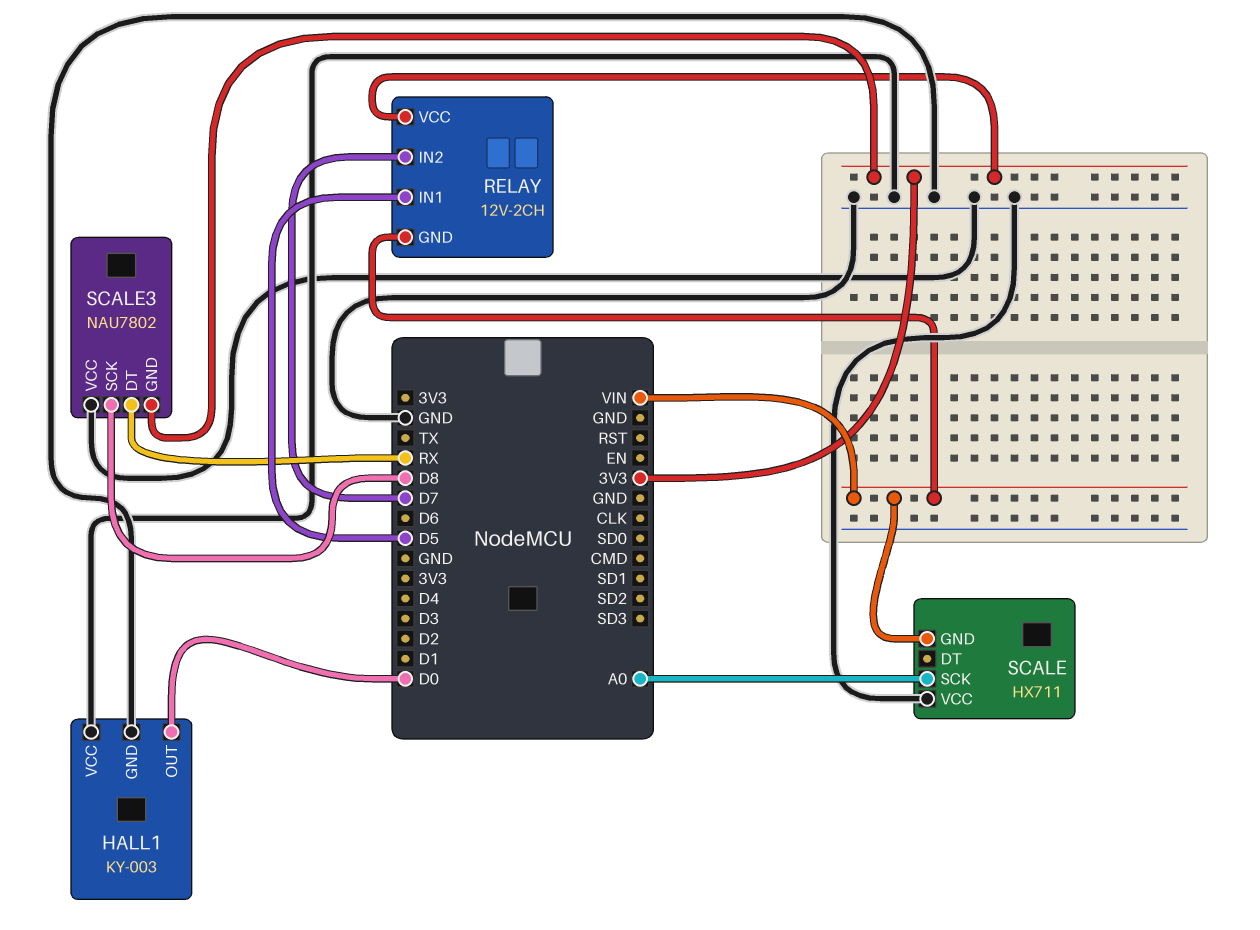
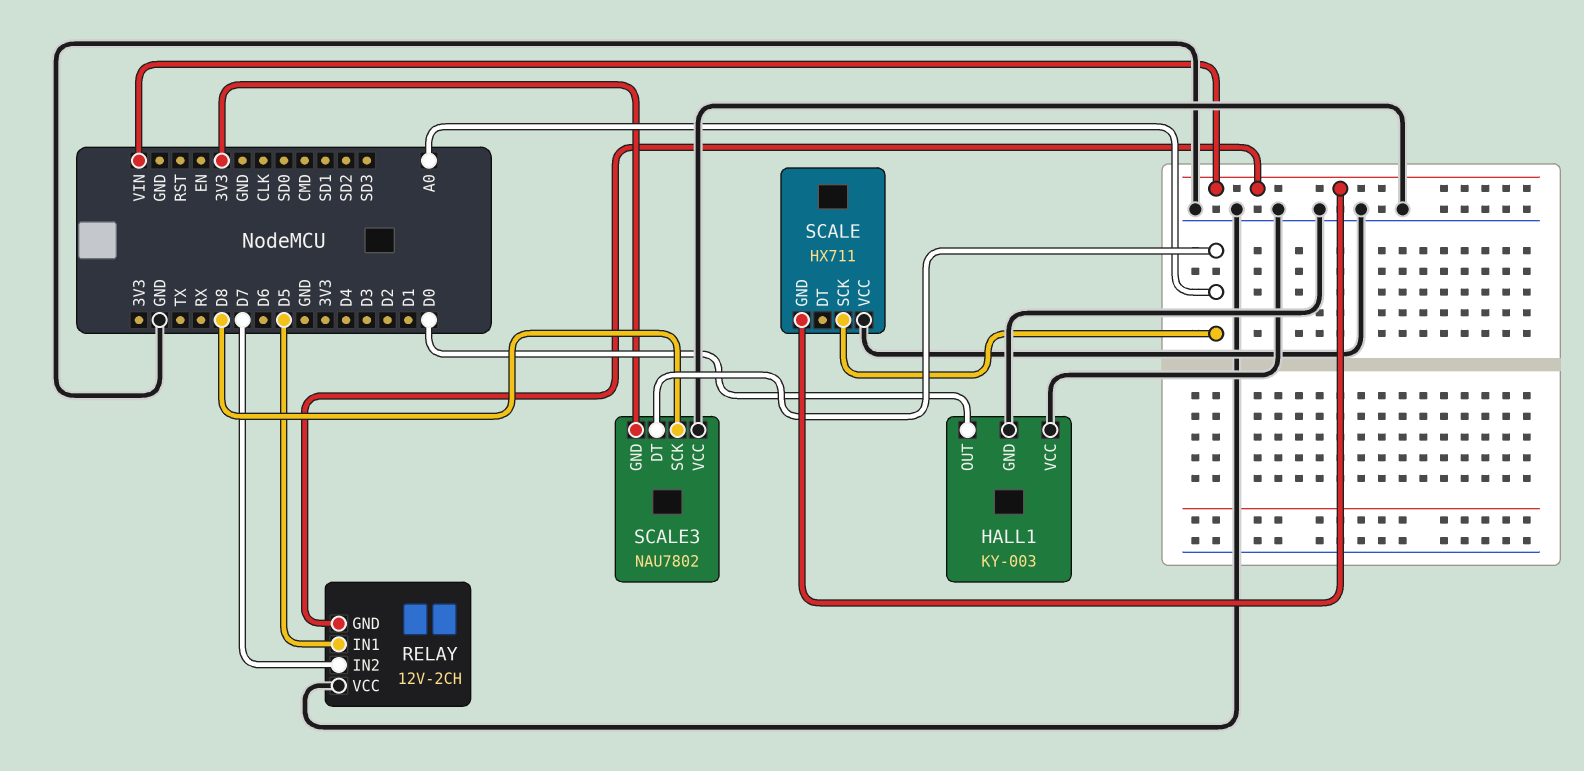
RELAY pin VCC: 3V3 -> GND
SCALE3 pin DT: RX -> A0

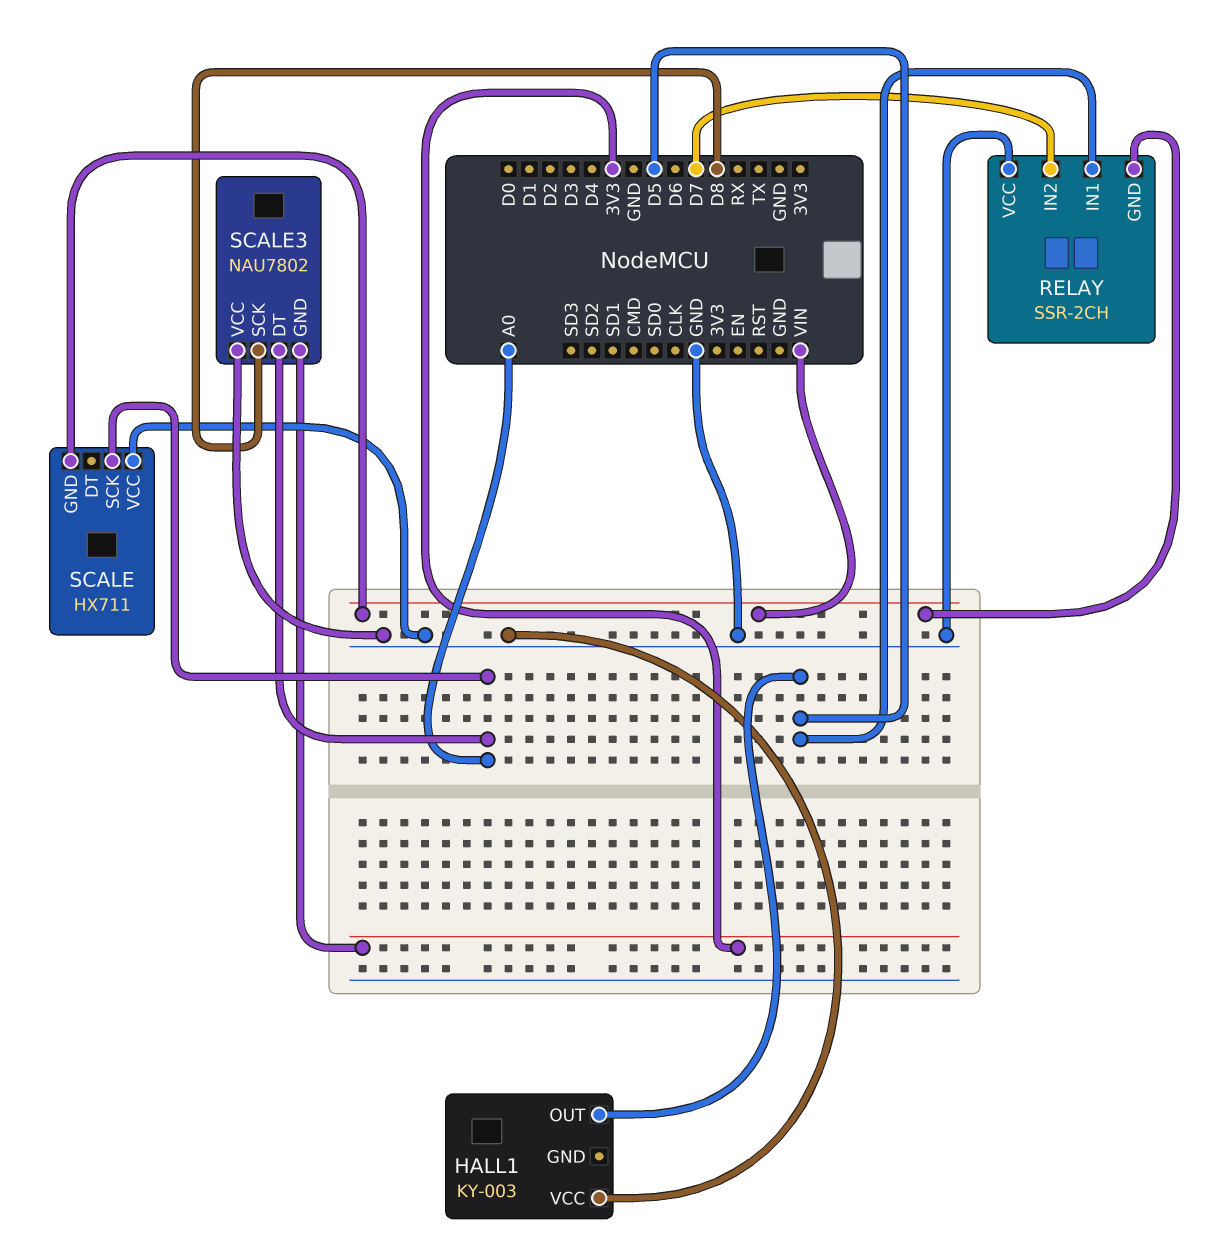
HALL1 pin GND: GND -> none
HALL1 pin OUT: D0 -> D5
RELAY: 12V-2CH -> SSR-2CH

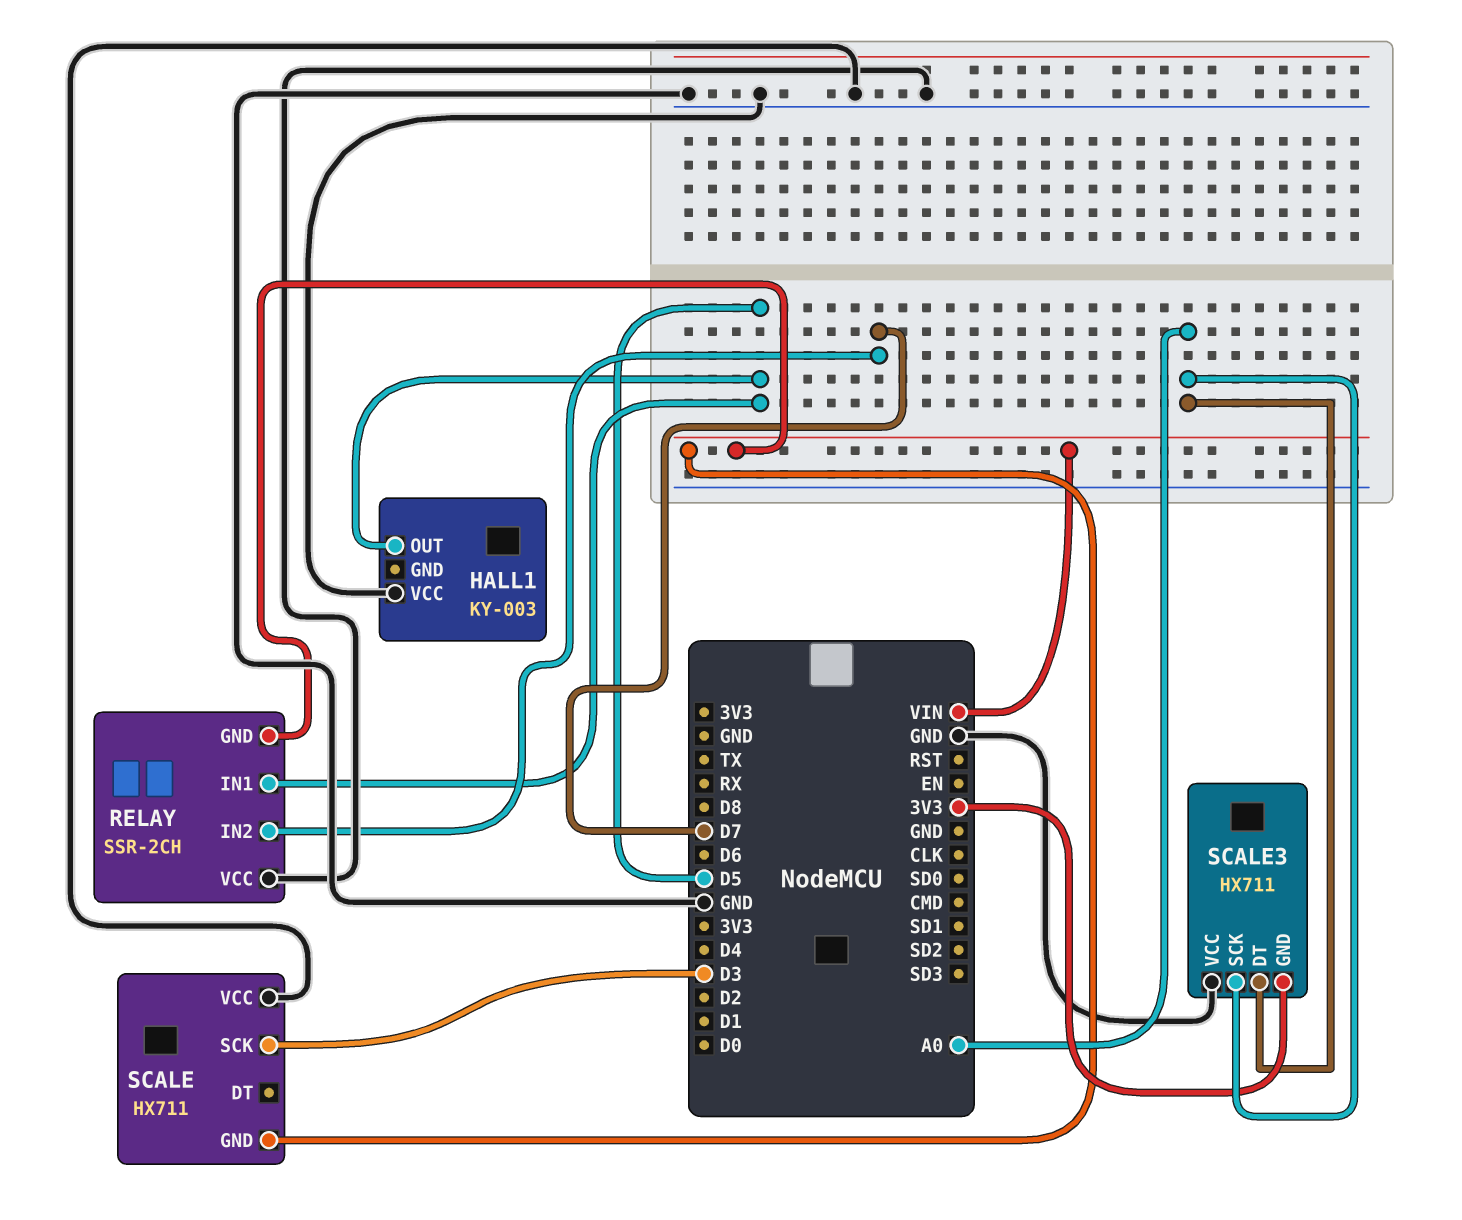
SCALE pin SCK: A0 -> D3
SCALE3: NAU7802 -> HX711
SCALE3 pin SCK: D8 -> A0

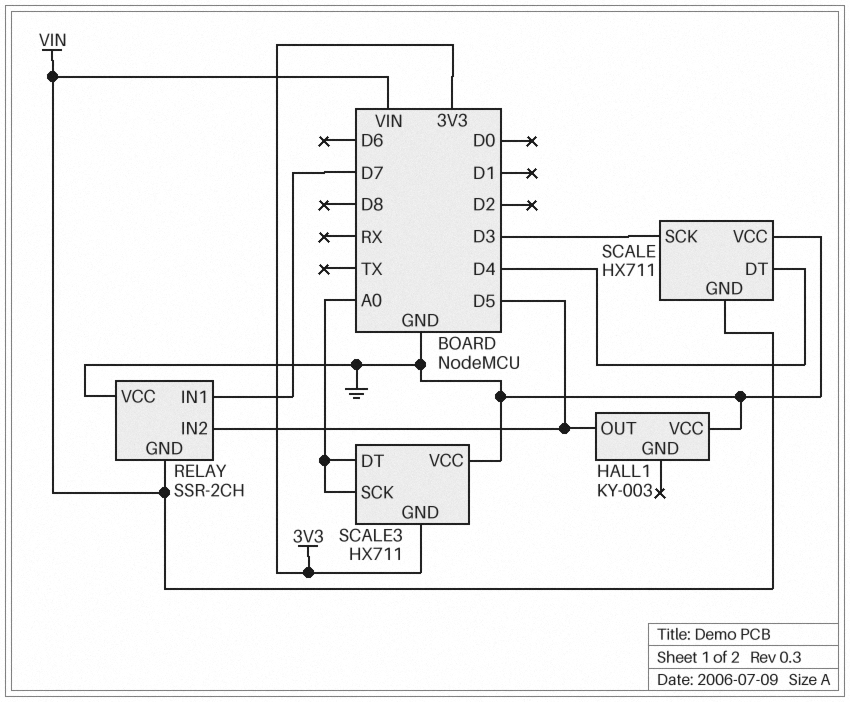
RELAY pin IN1: D5 -> D7
RELAY pin IN2: D7 -> D5
SCALE pin DT: none -> D4

